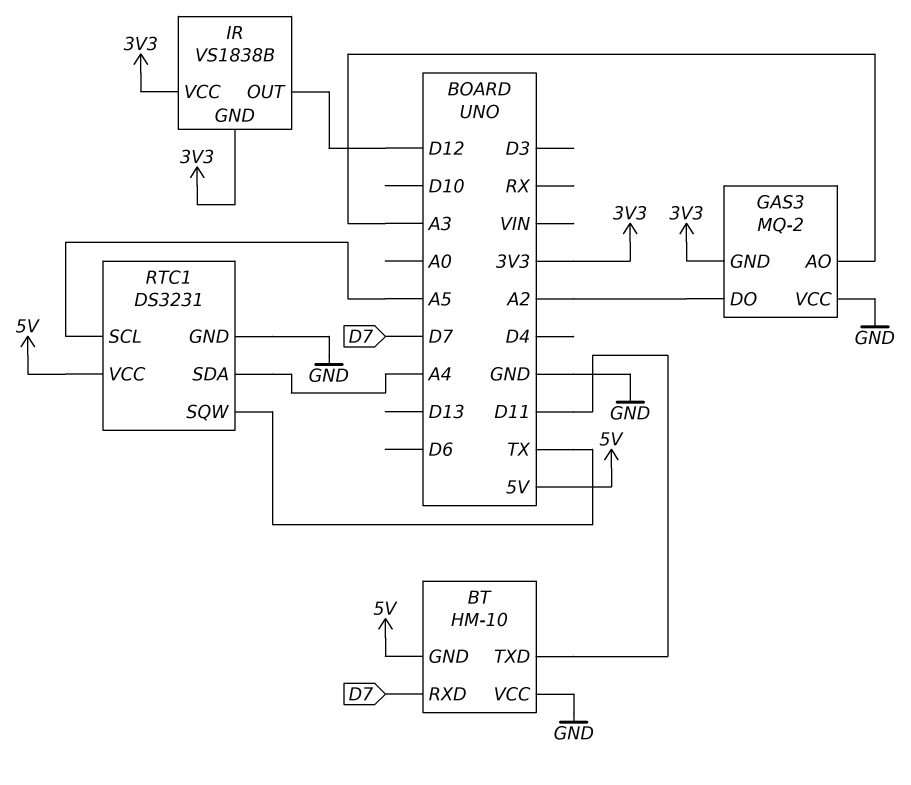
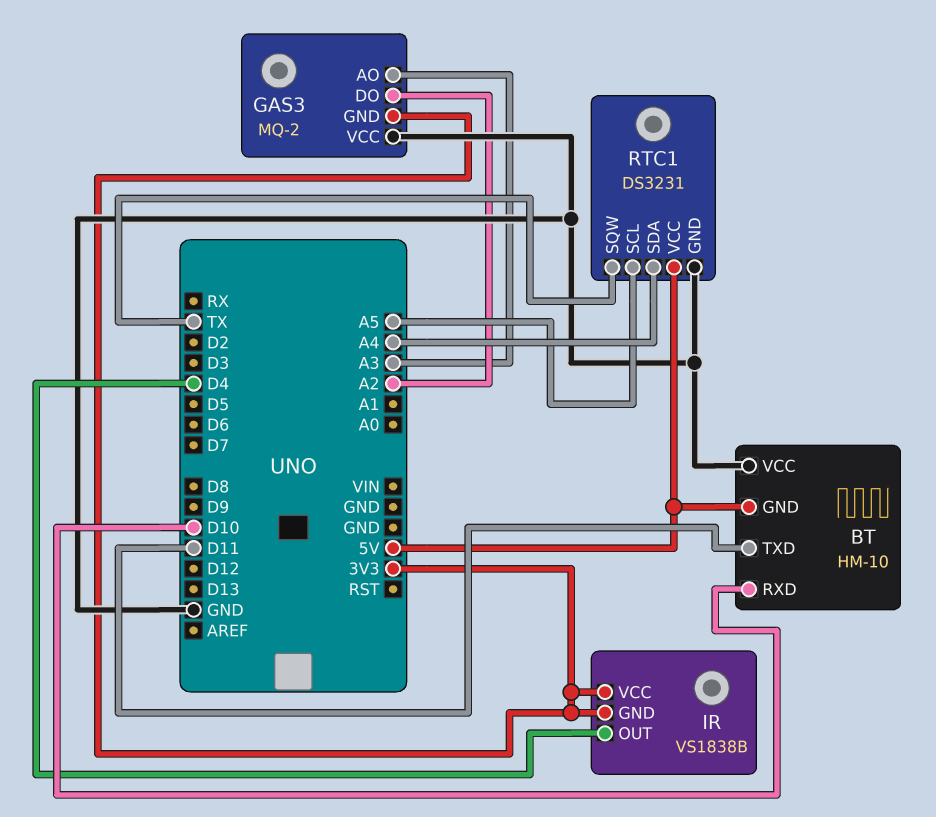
BT pin RXD: D7 -> D10
IR pin OUT: D12 -> D4

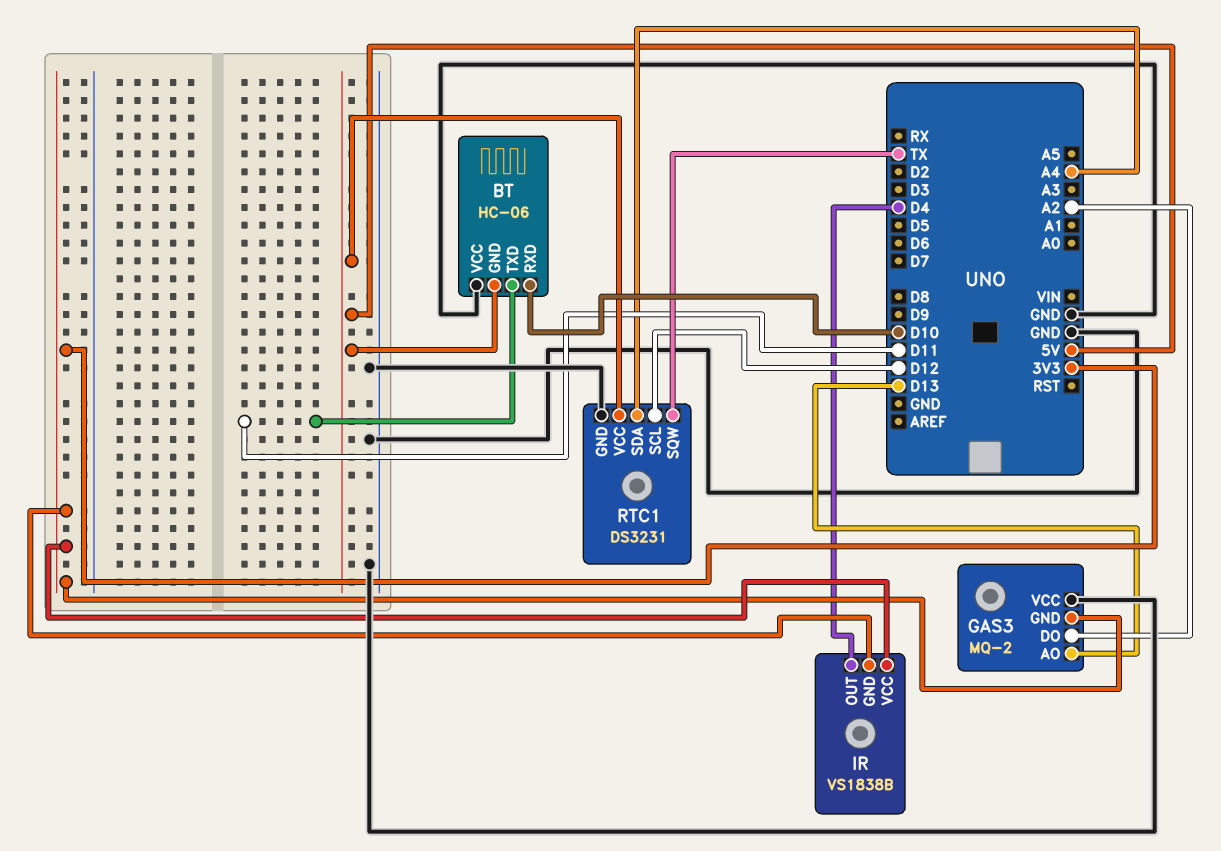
BT: HM-10 -> HC-06
GAS3 pin AO: A3 -> D13
RTC1 pin SCL: A5 -> D12

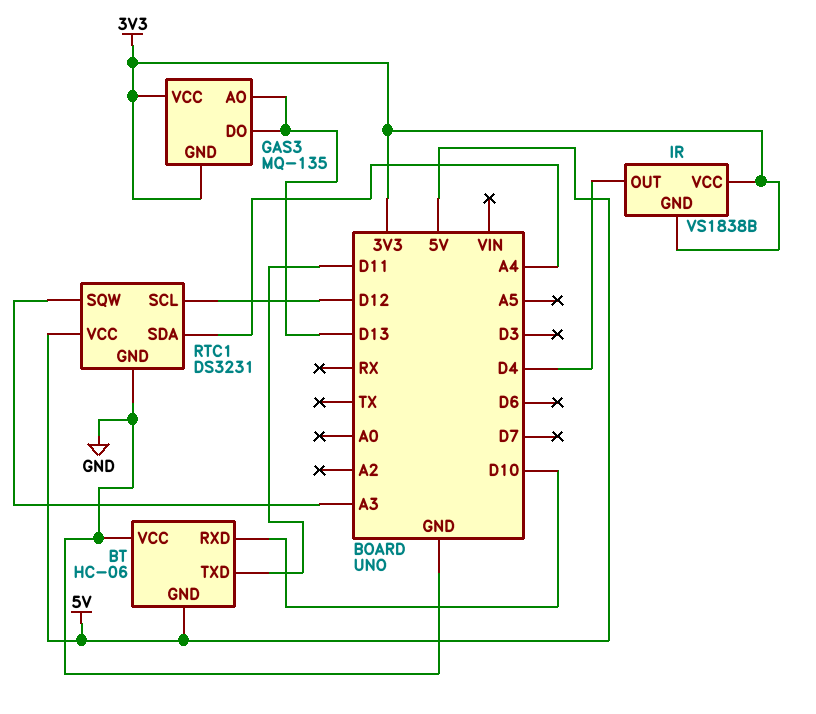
GAS3: MQ-2 -> MQ-135
GAS3 pin DO: A2 -> D13
GAS3 pin VCC: GND -> 3V3
RTC1 pin SQW: TX -> A3

